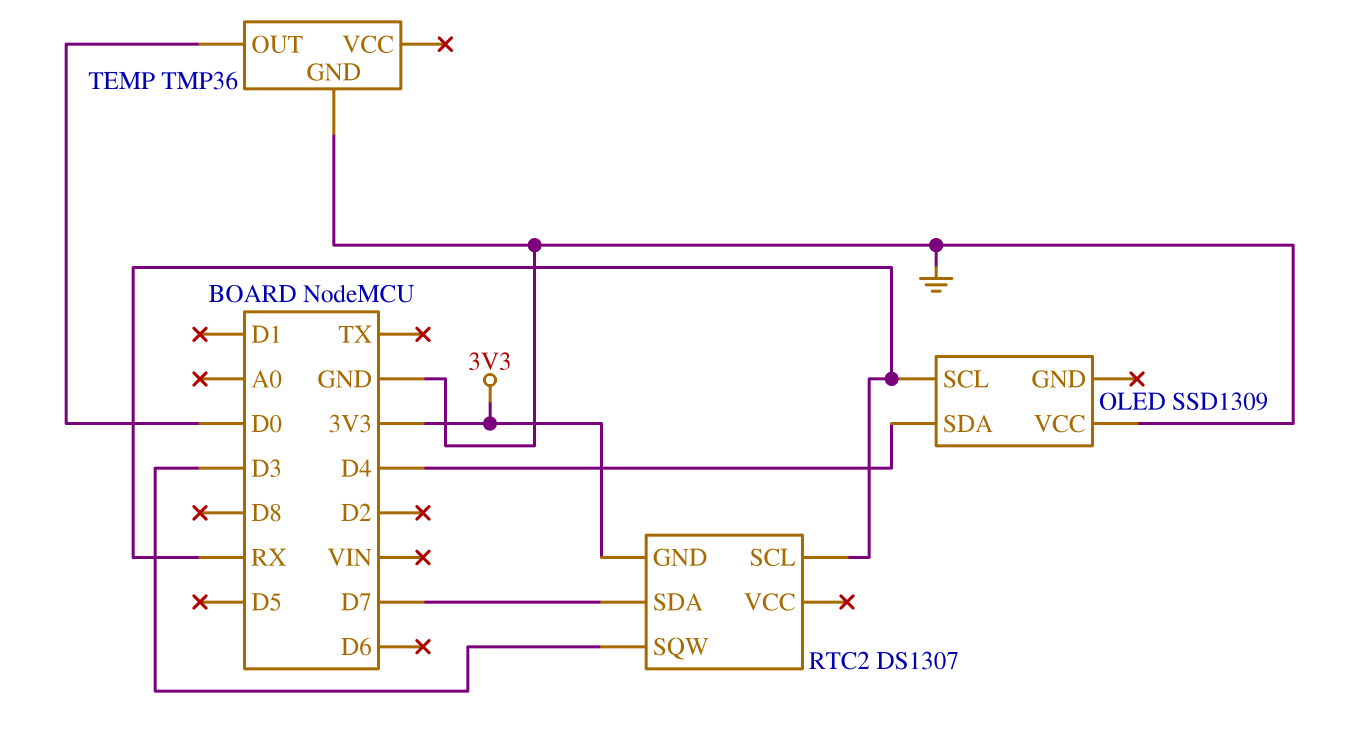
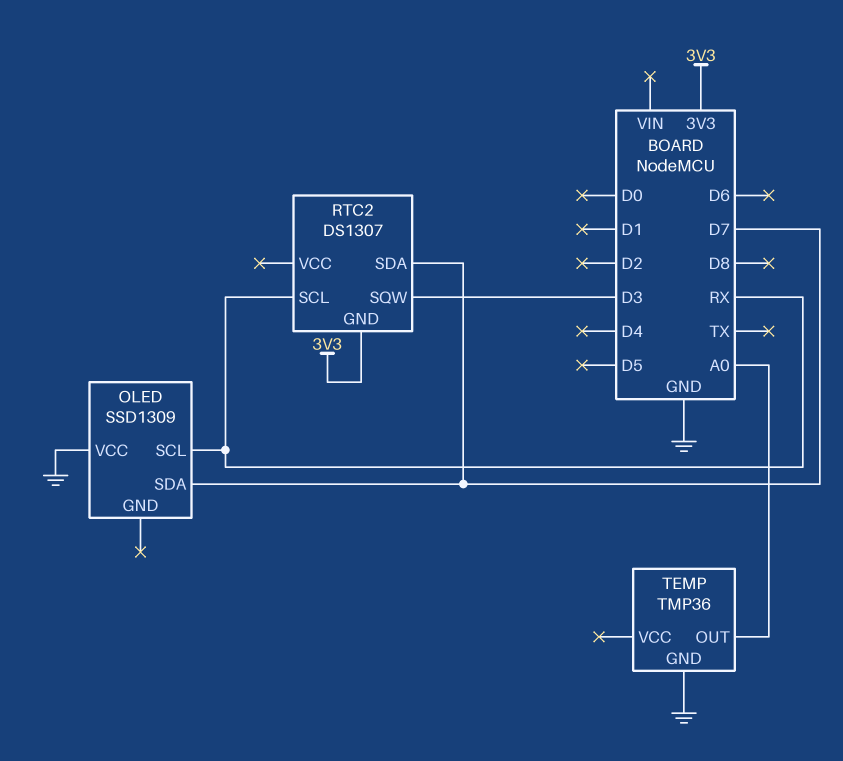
OLED pin SDA: D4 -> D7
TEMP pin OUT: D0 -> A0

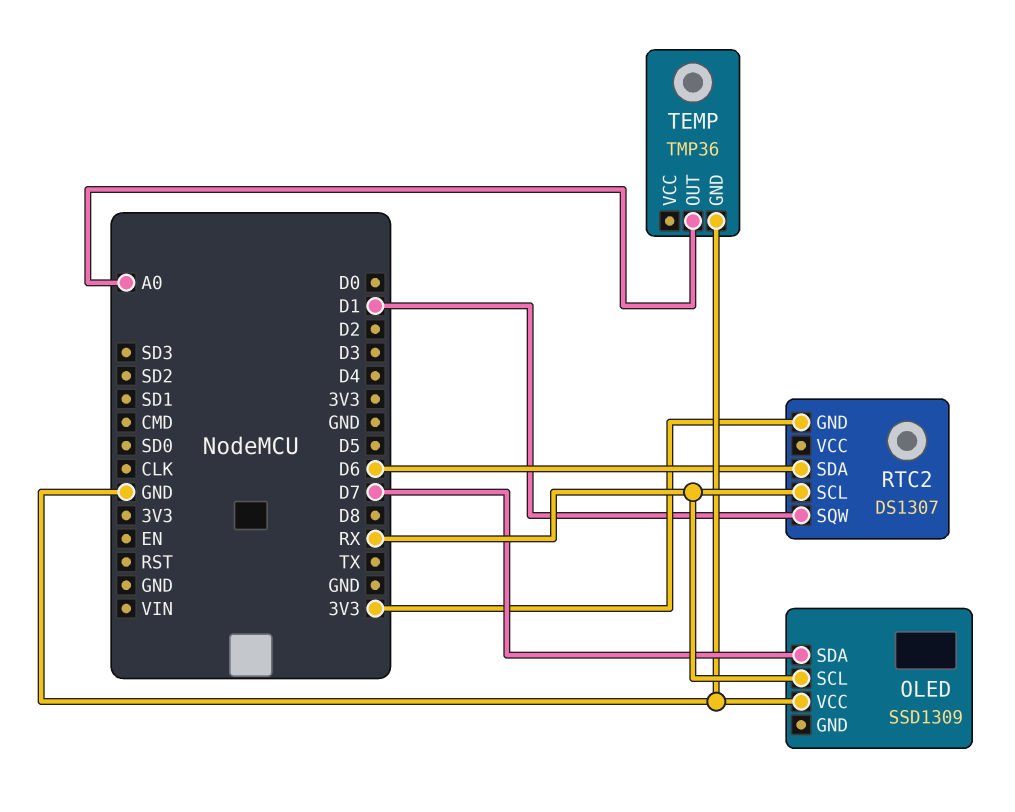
RTC2 pin SDA: D7 -> D6
RTC2 pin SQW: D3 -> D1

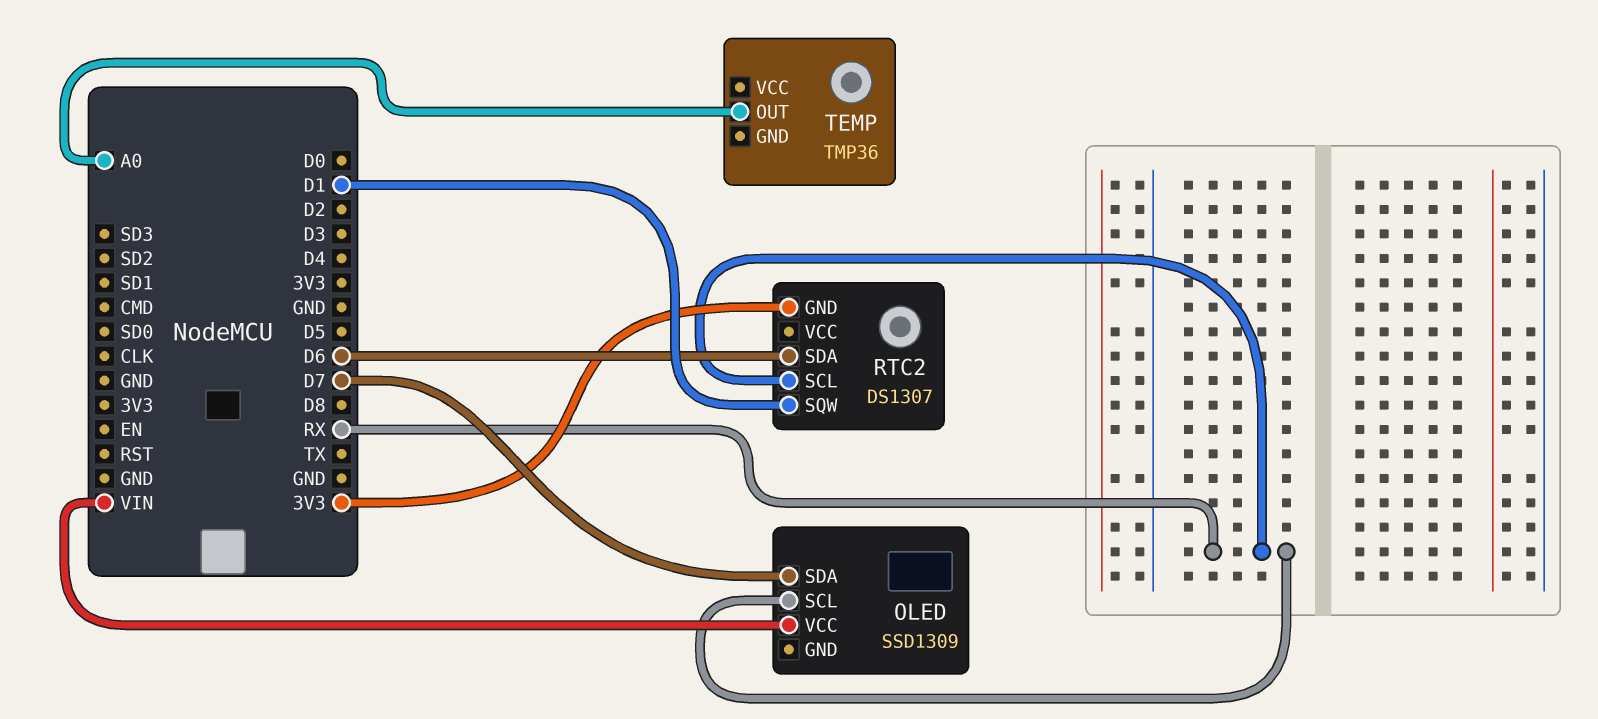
OLED pin VCC: GND -> VIN
TEMP pin GND: GND -> none

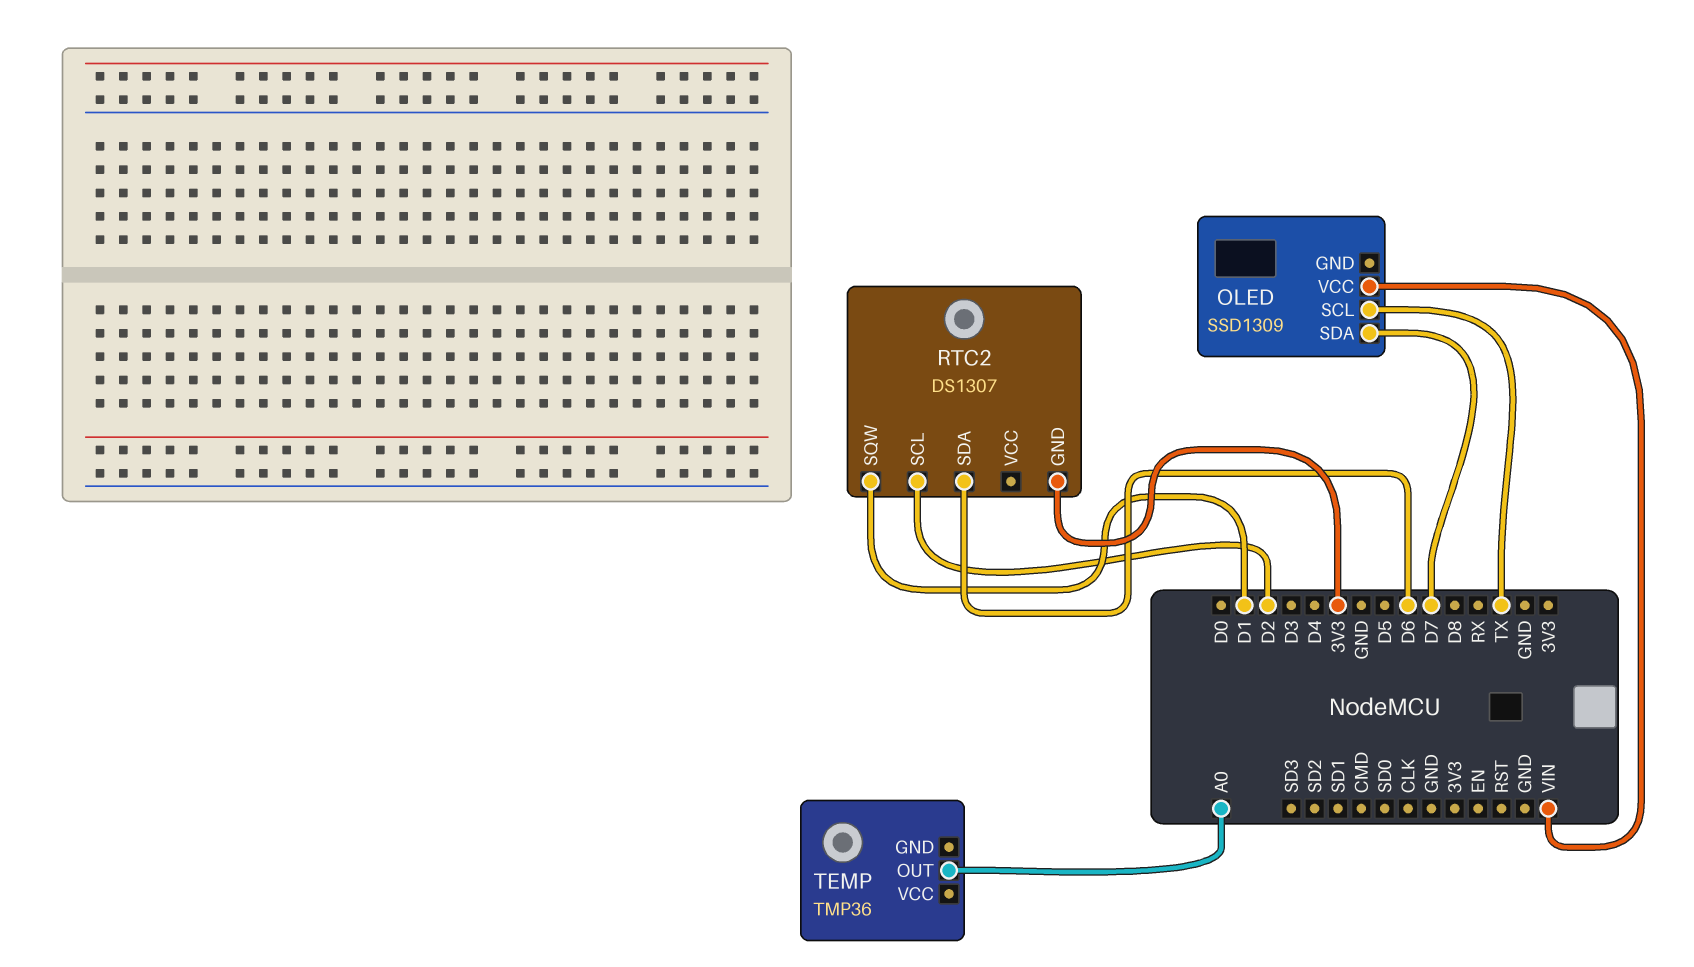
OLED pin SCL: RX -> TX
RTC2 pin SCL: RX -> D2

